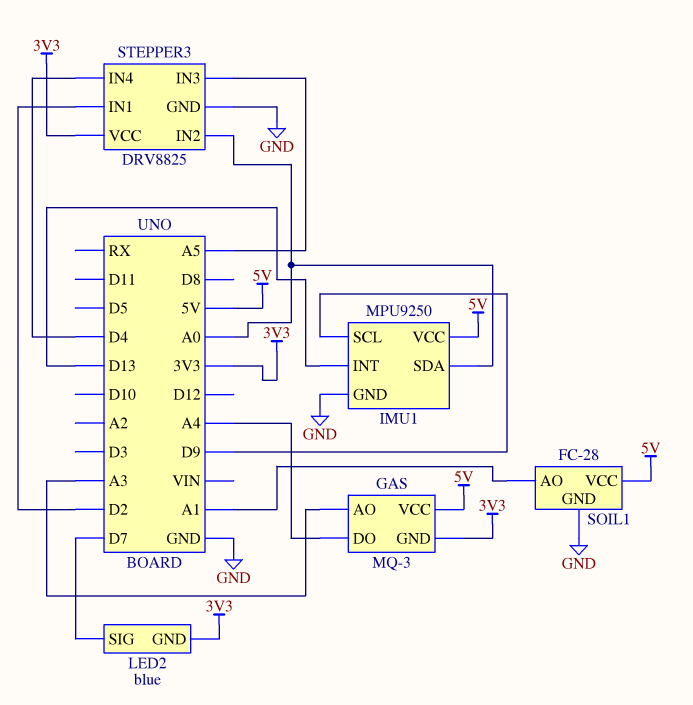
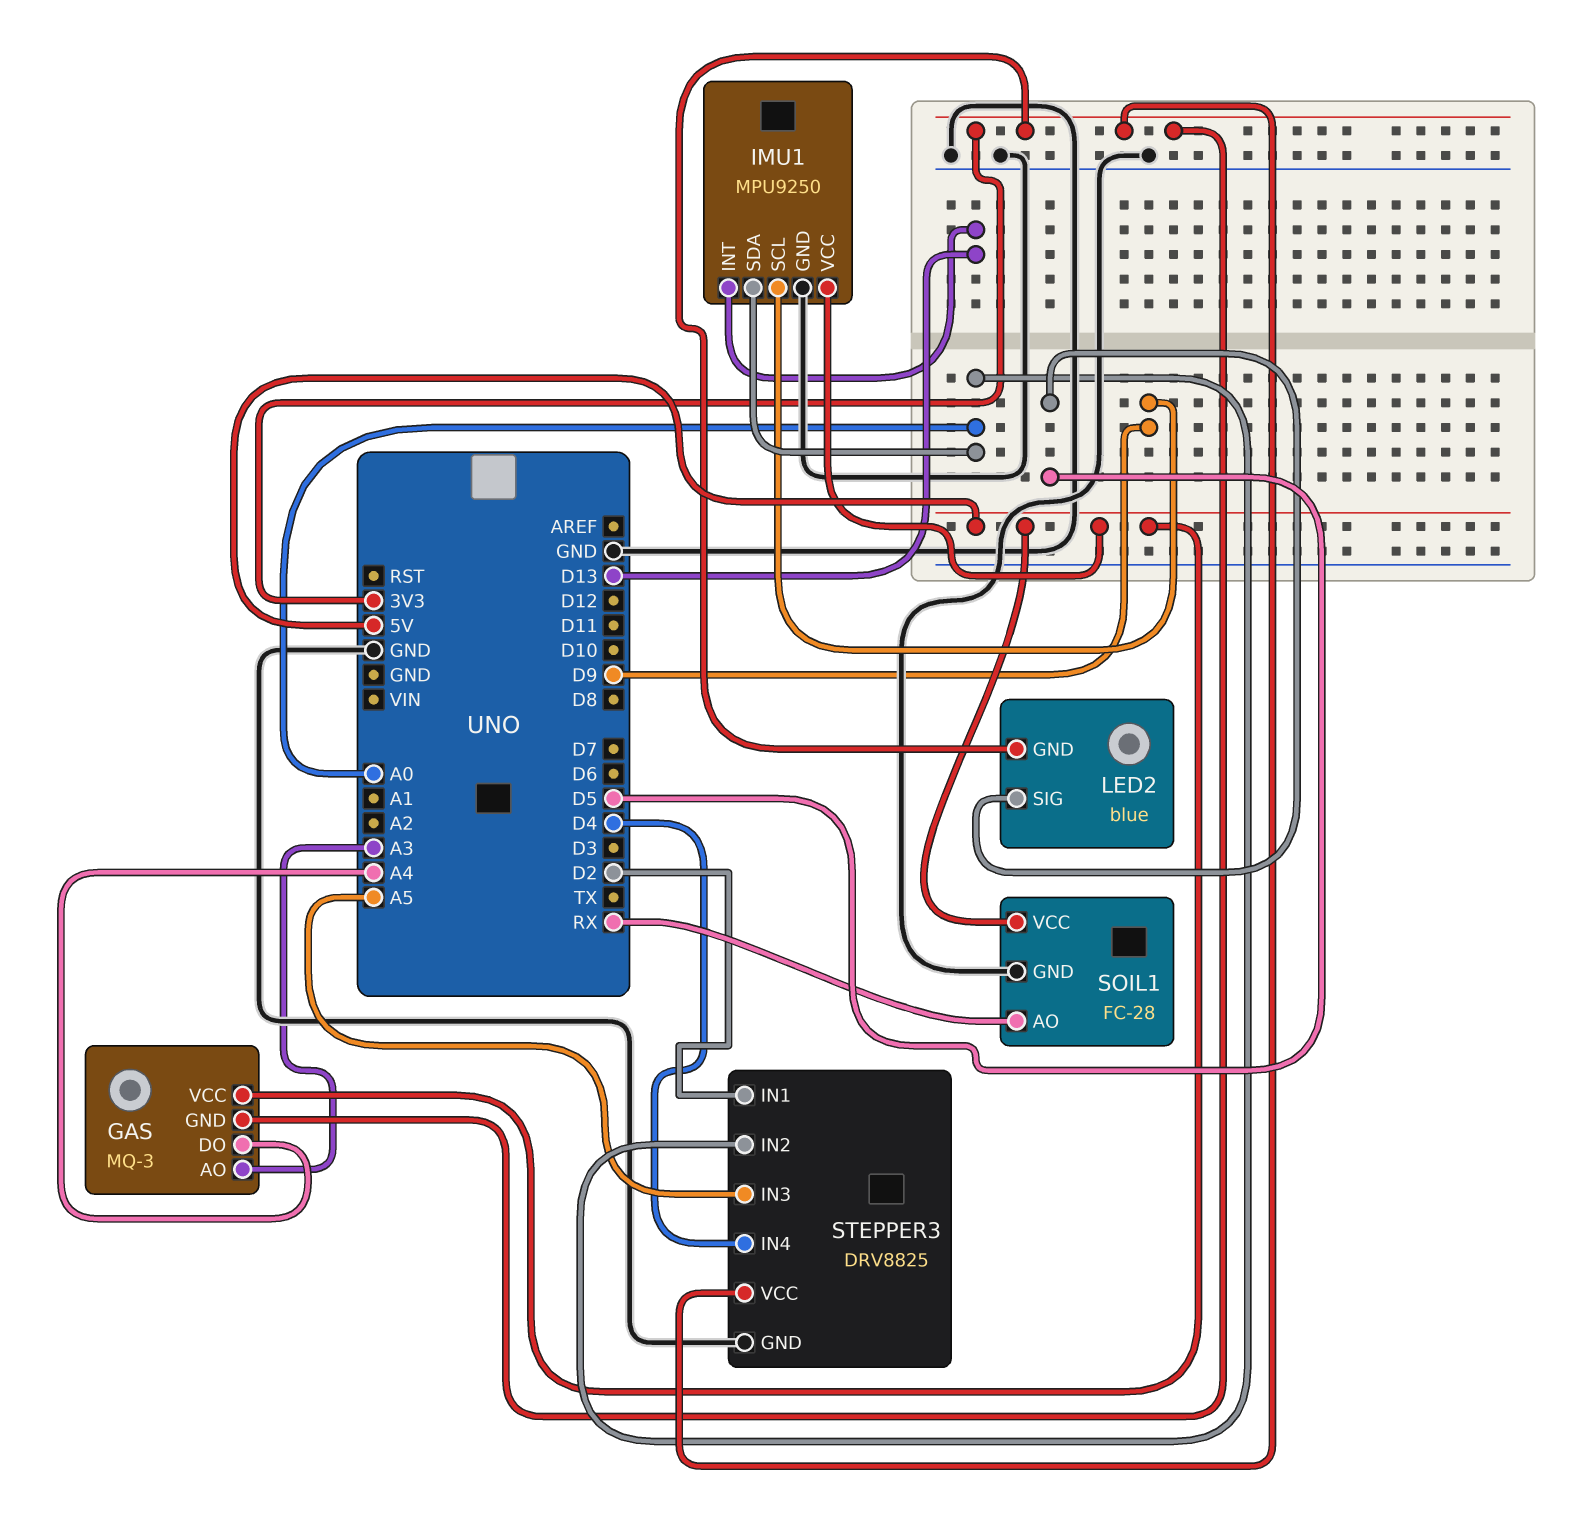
LED2 pin SIG: D7 -> D5
SOIL1 pin AO: A1 -> RX

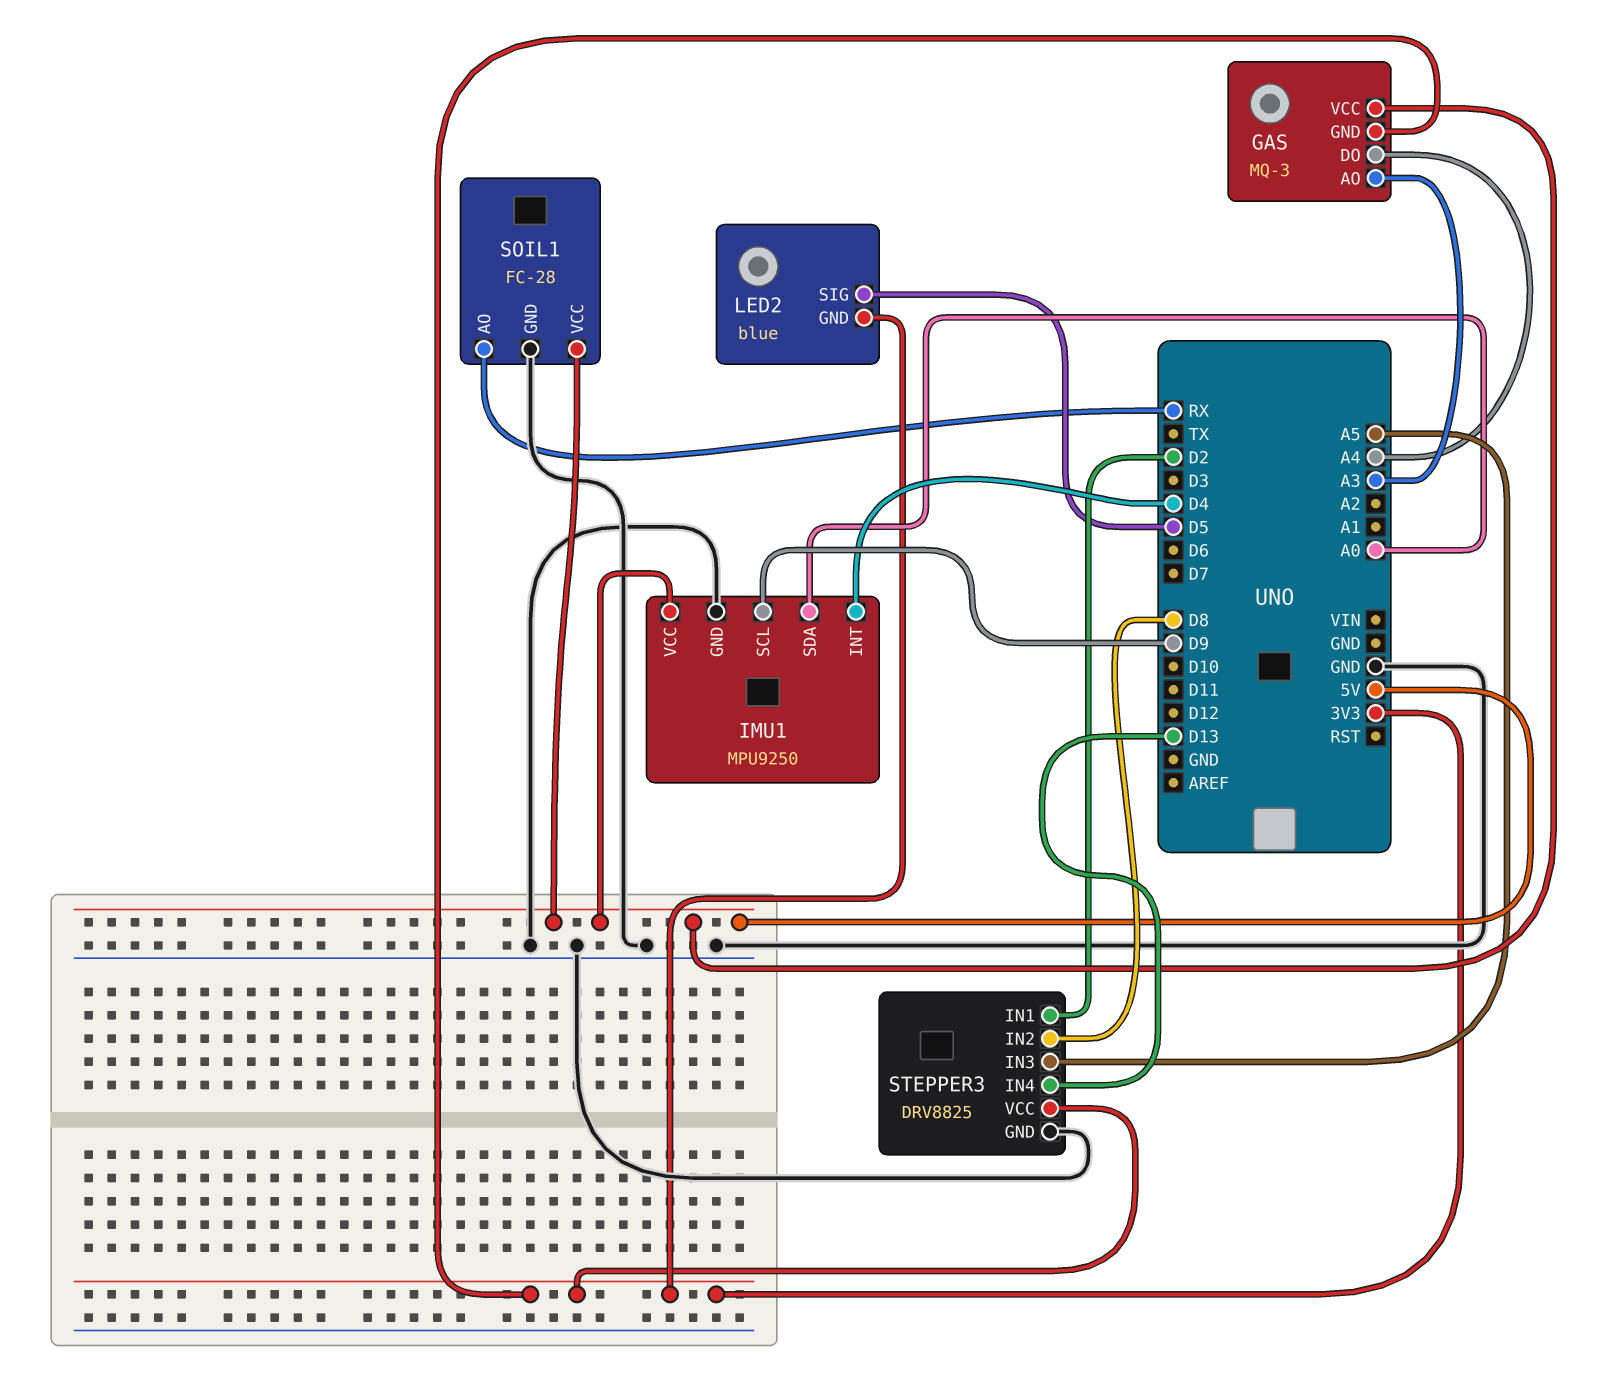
IMU1 pin INT: D13 -> D4
STEPPER3 pin IN2: A0 -> D8
STEPPER3 pin IN4: D4 -> D13

